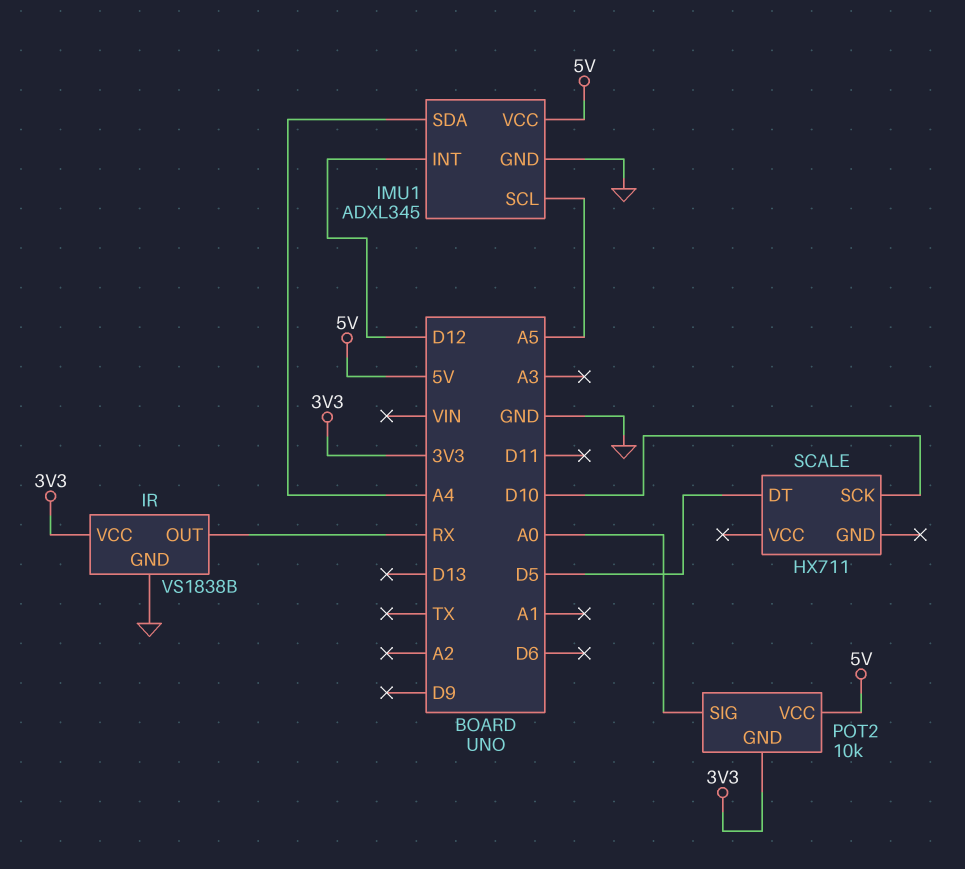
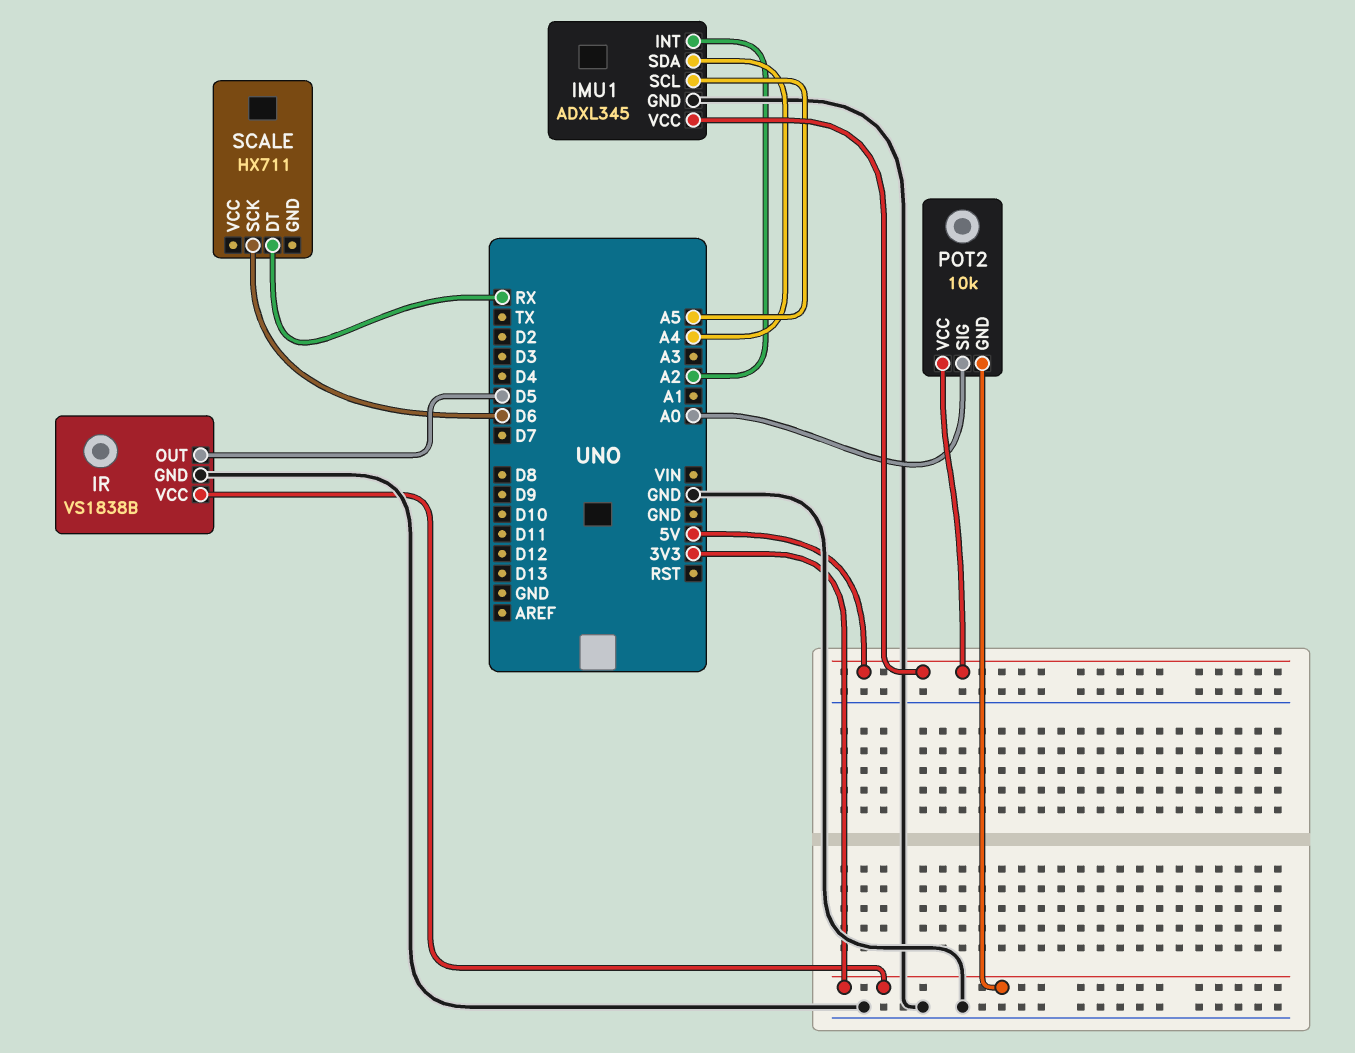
IMU1 pin INT: D12 -> A2
IR pin OUT: RX -> D5
SCALE pin DT: D5 -> RX
SCALE pin SCK: D10 -> D6

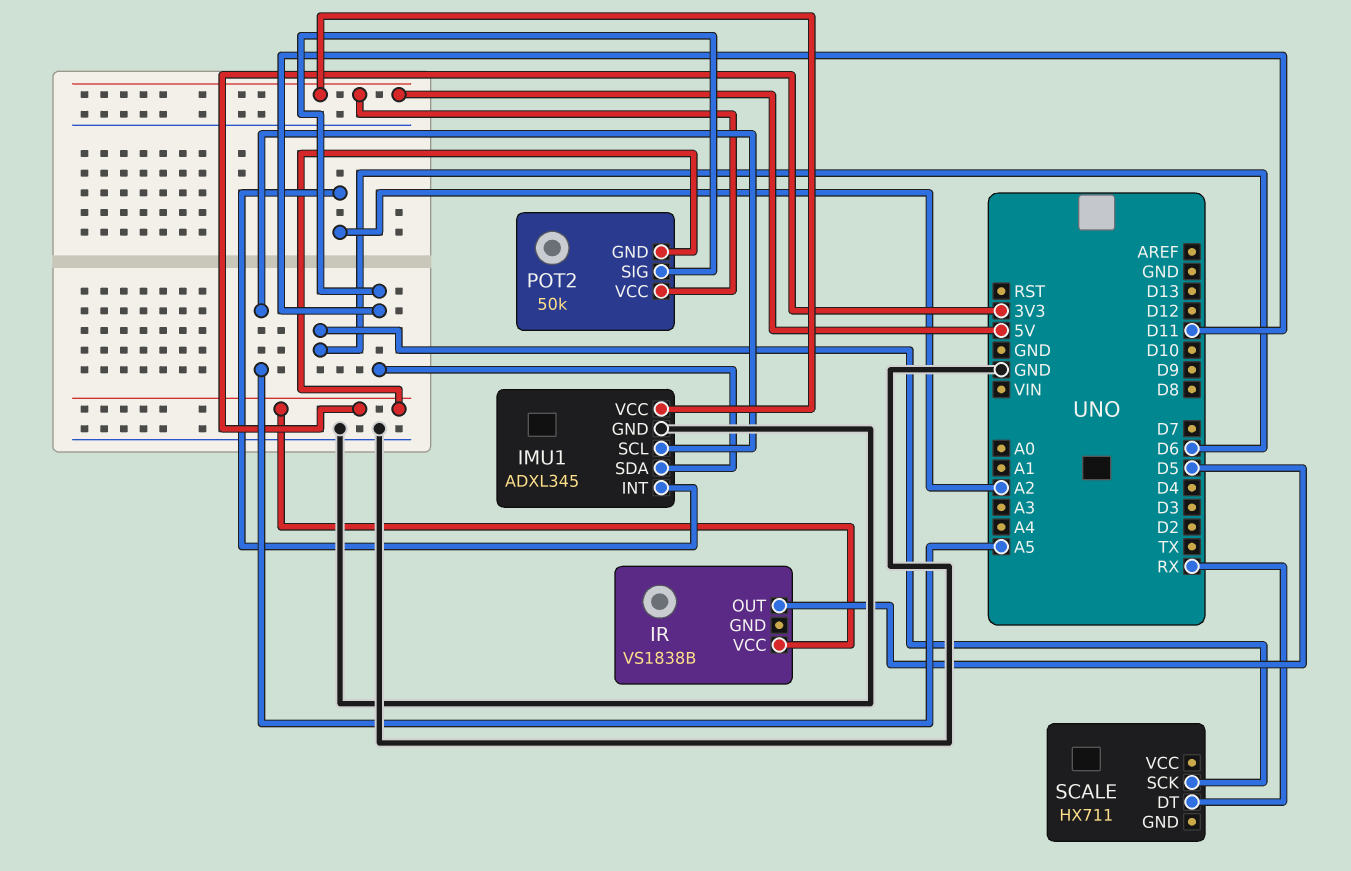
IMU1 pin SDA: A4 -> D11
IR pin GND: GND -> none
POT2: 10k -> 50k
POT2 pin SIG: A0 -> D11

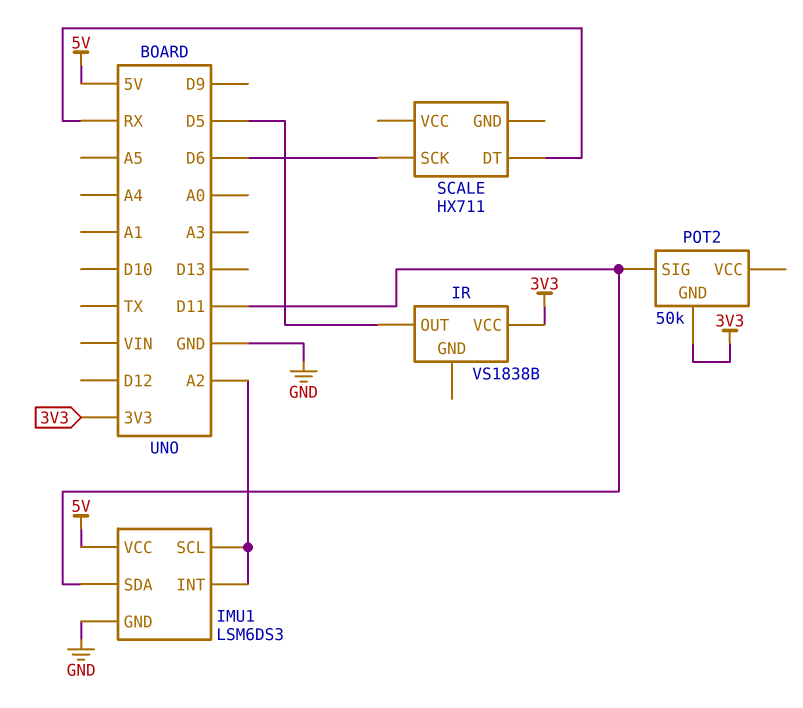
IMU1: ADXL345 -> LSM6DS3
IMU1 pin SCL: A5 -> A2
POT2 pin VCC: 5V -> none

